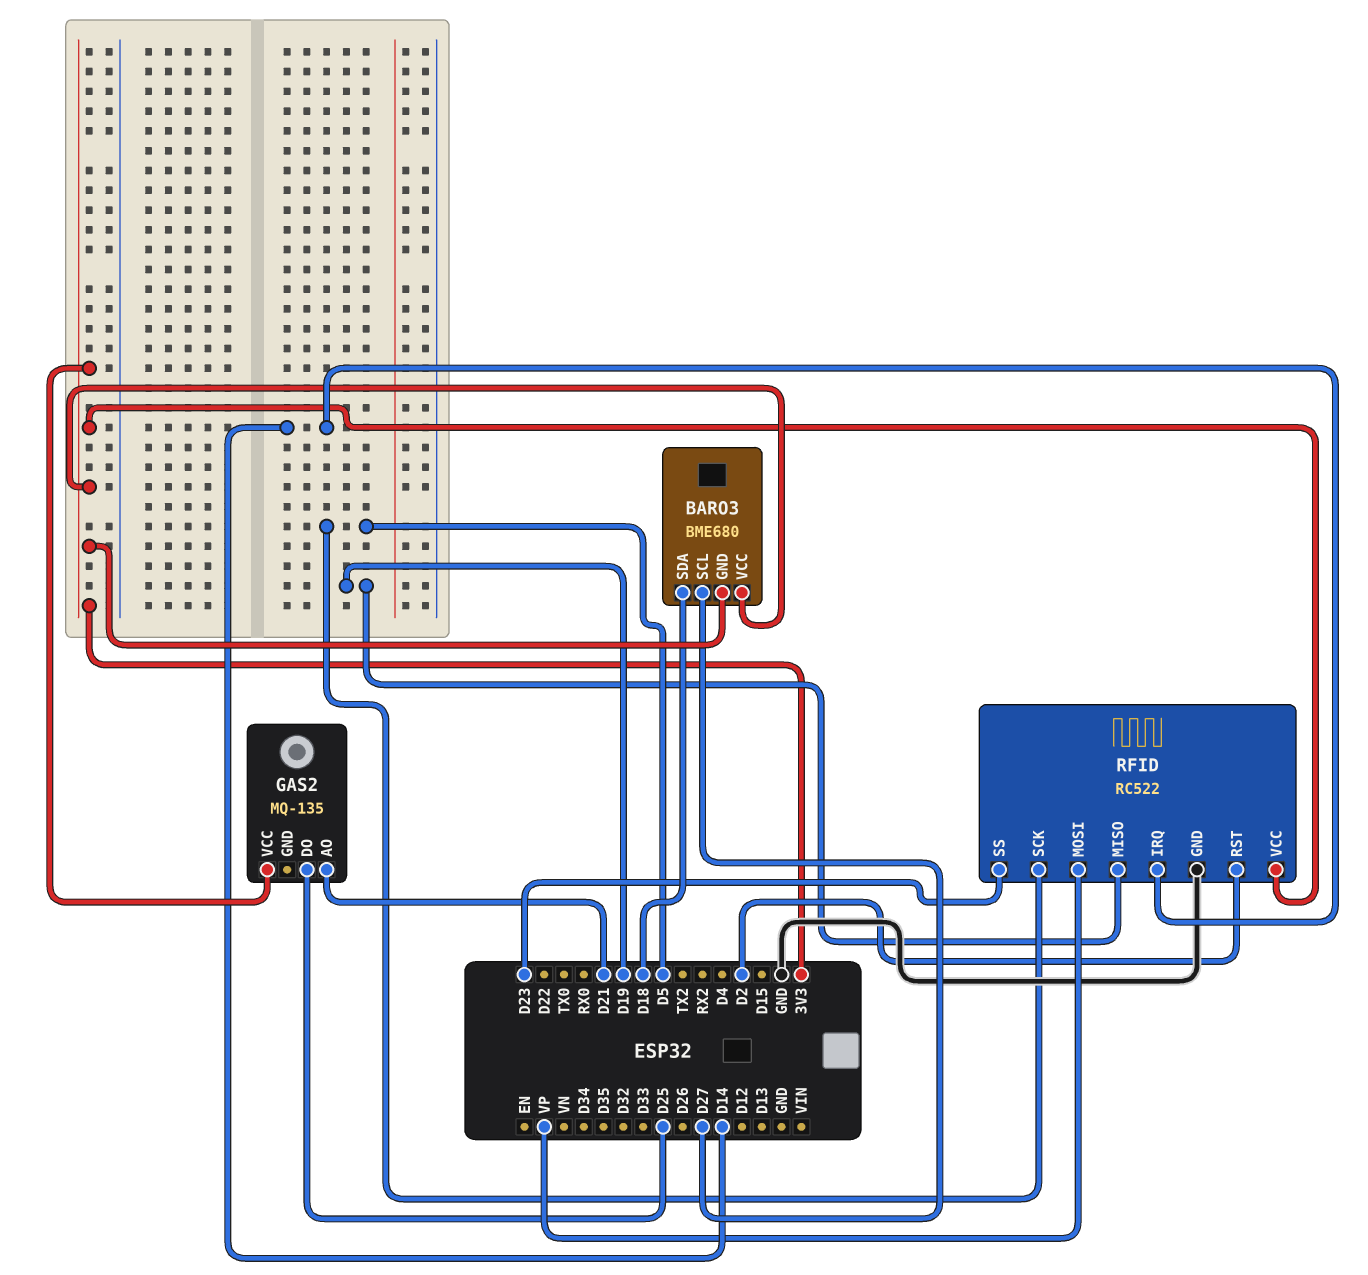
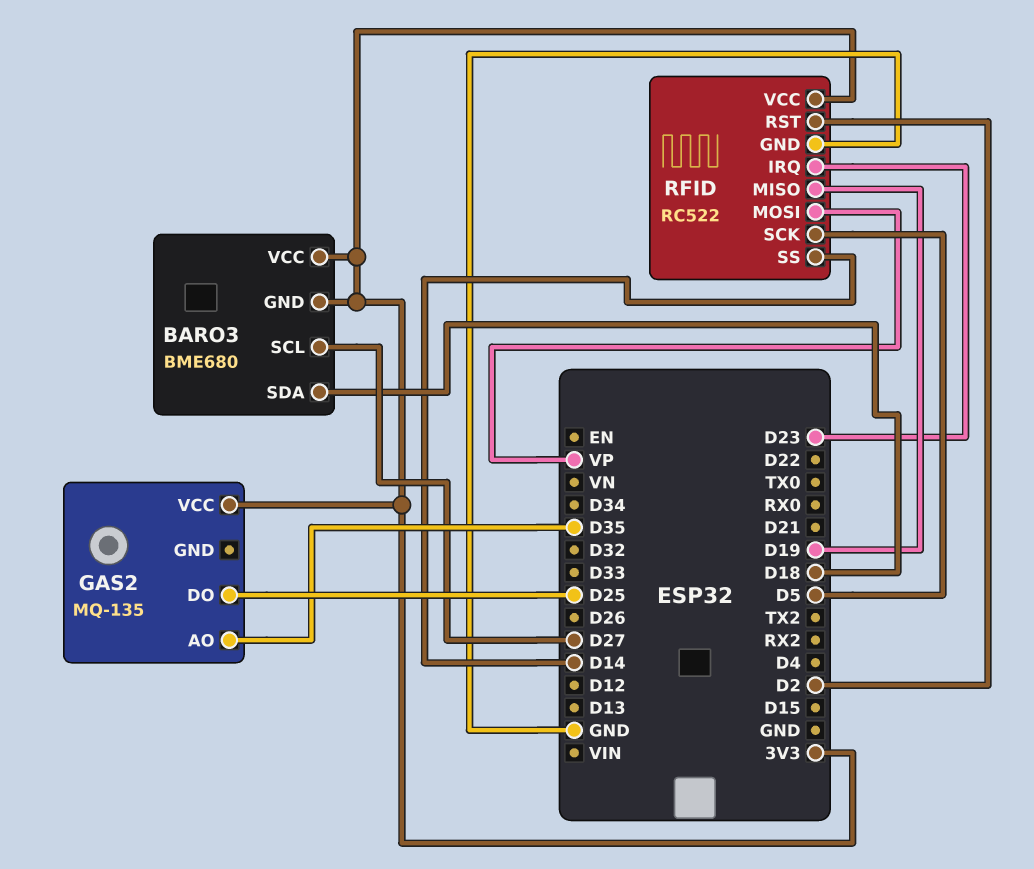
GAS2 pin AO: D21 -> D35
RFID pin IRQ: D14 -> D23
RFID pin SS: D23 -> D14

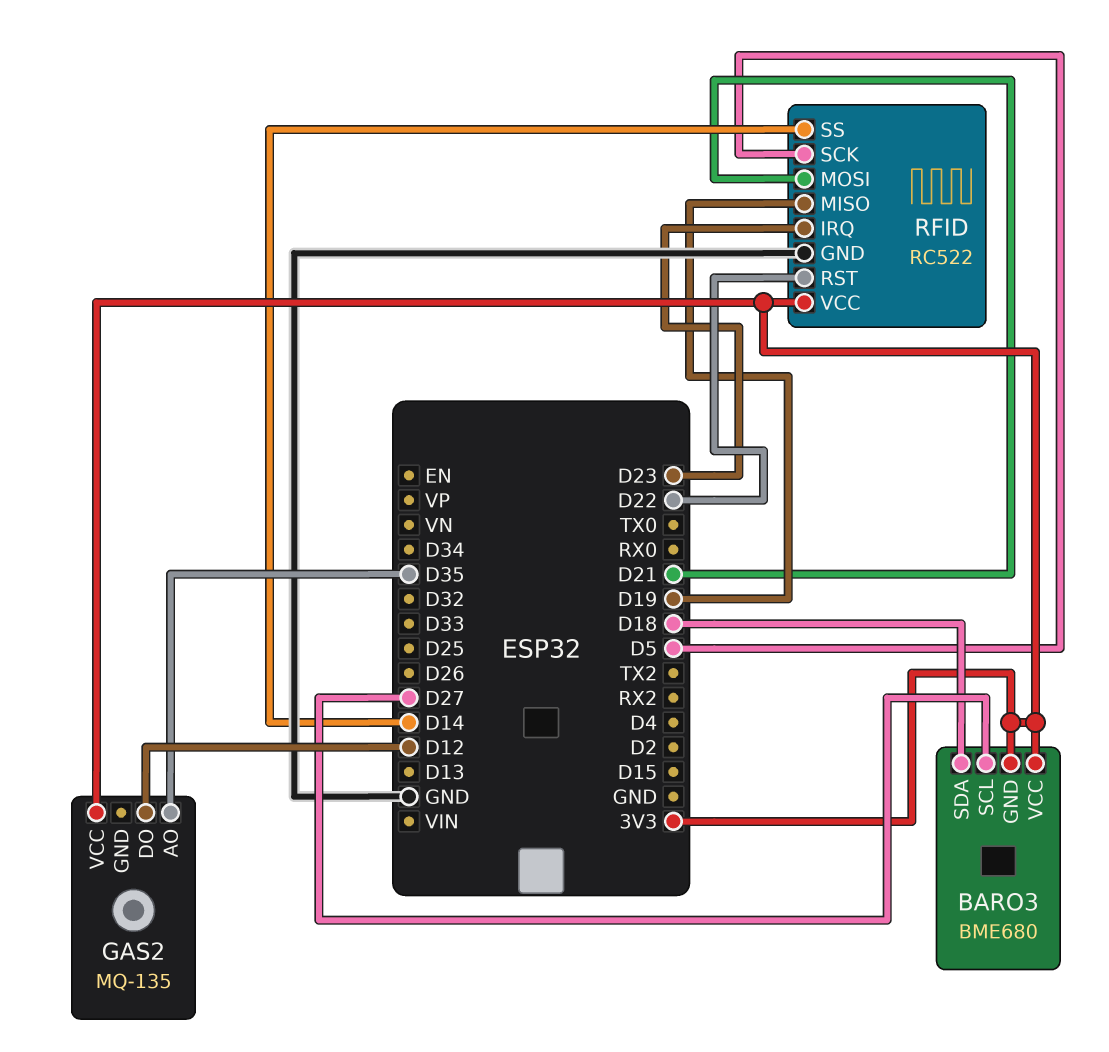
GAS2 pin DO: D25 -> D12
RFID pin MOSI: VP -> D21
RFID pin RST: D2 -> D22

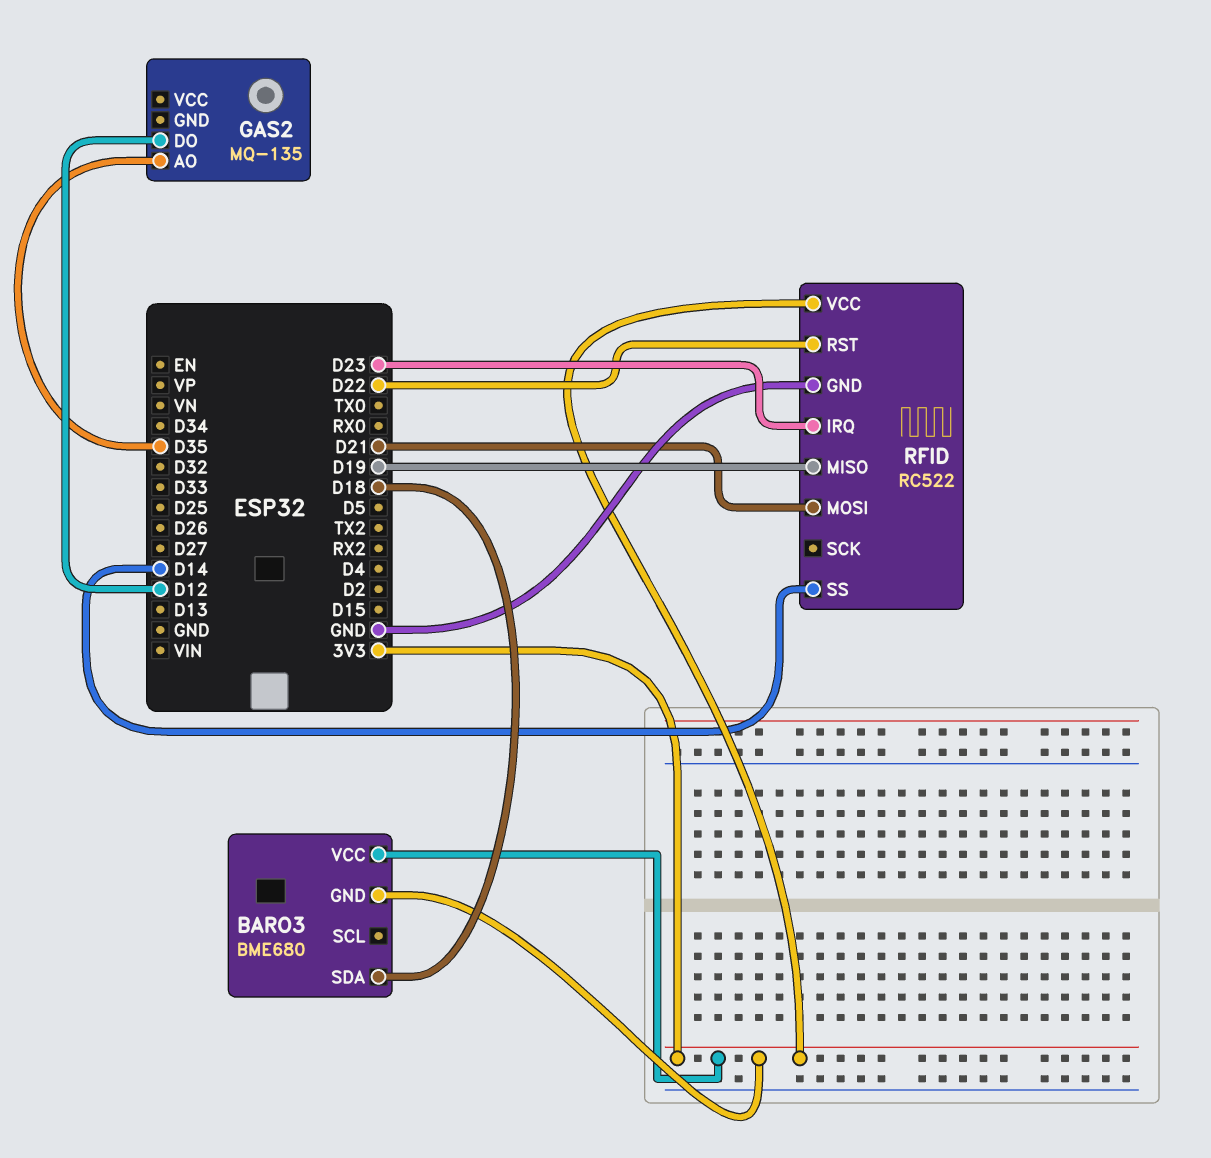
BARO3 pin SCL: D27 -> none
GAS2 pin VCC: 3V3 -> none
RFID pin SCK: D5 -> none

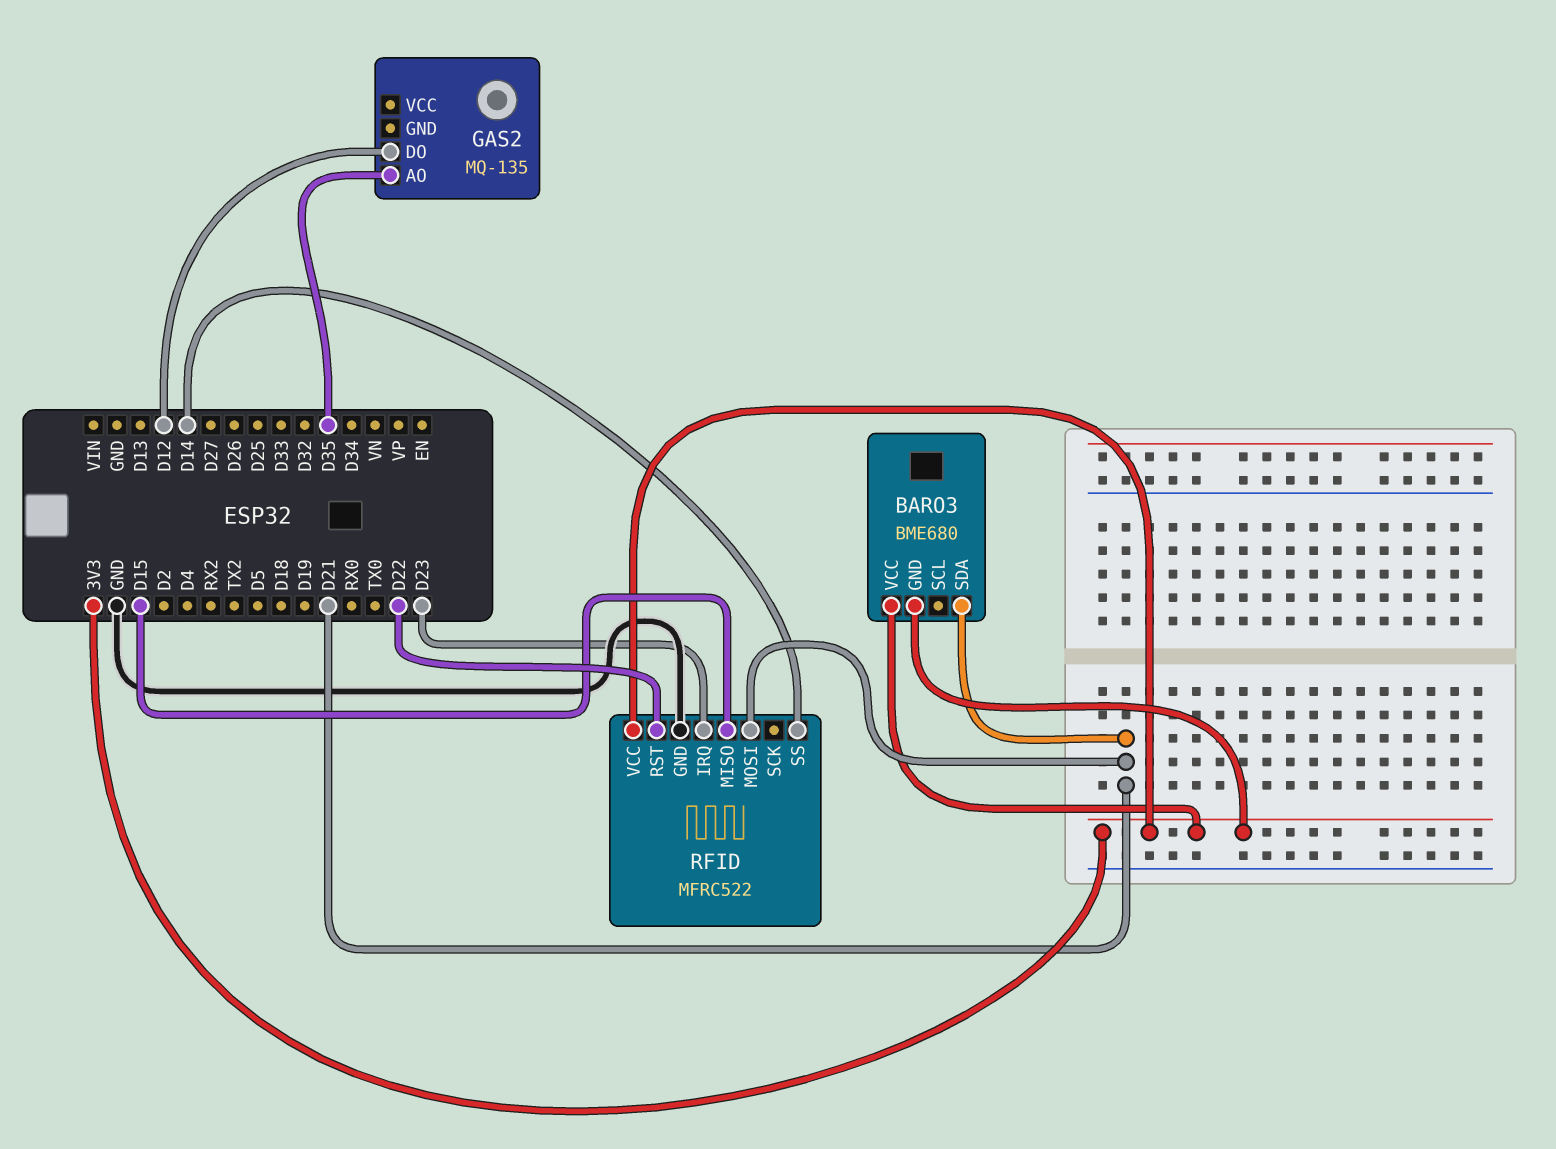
BARO3 pin SDA: D18 -> D21
RFID: RC522 -> MFRC522
RFID pin MISO: D19 -> D15

